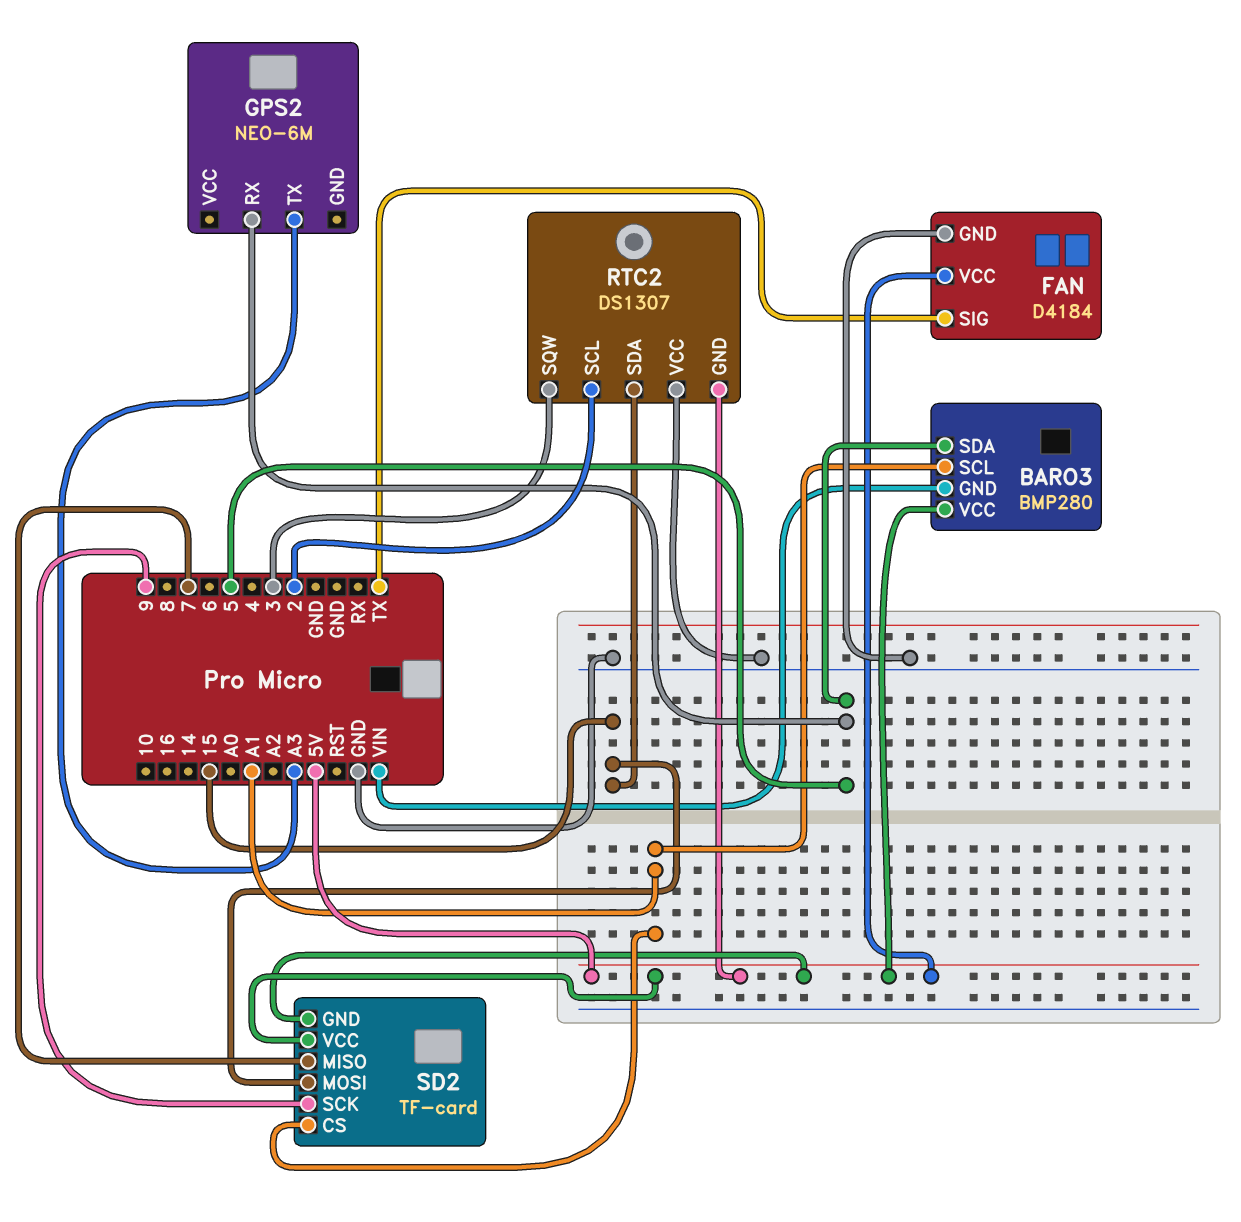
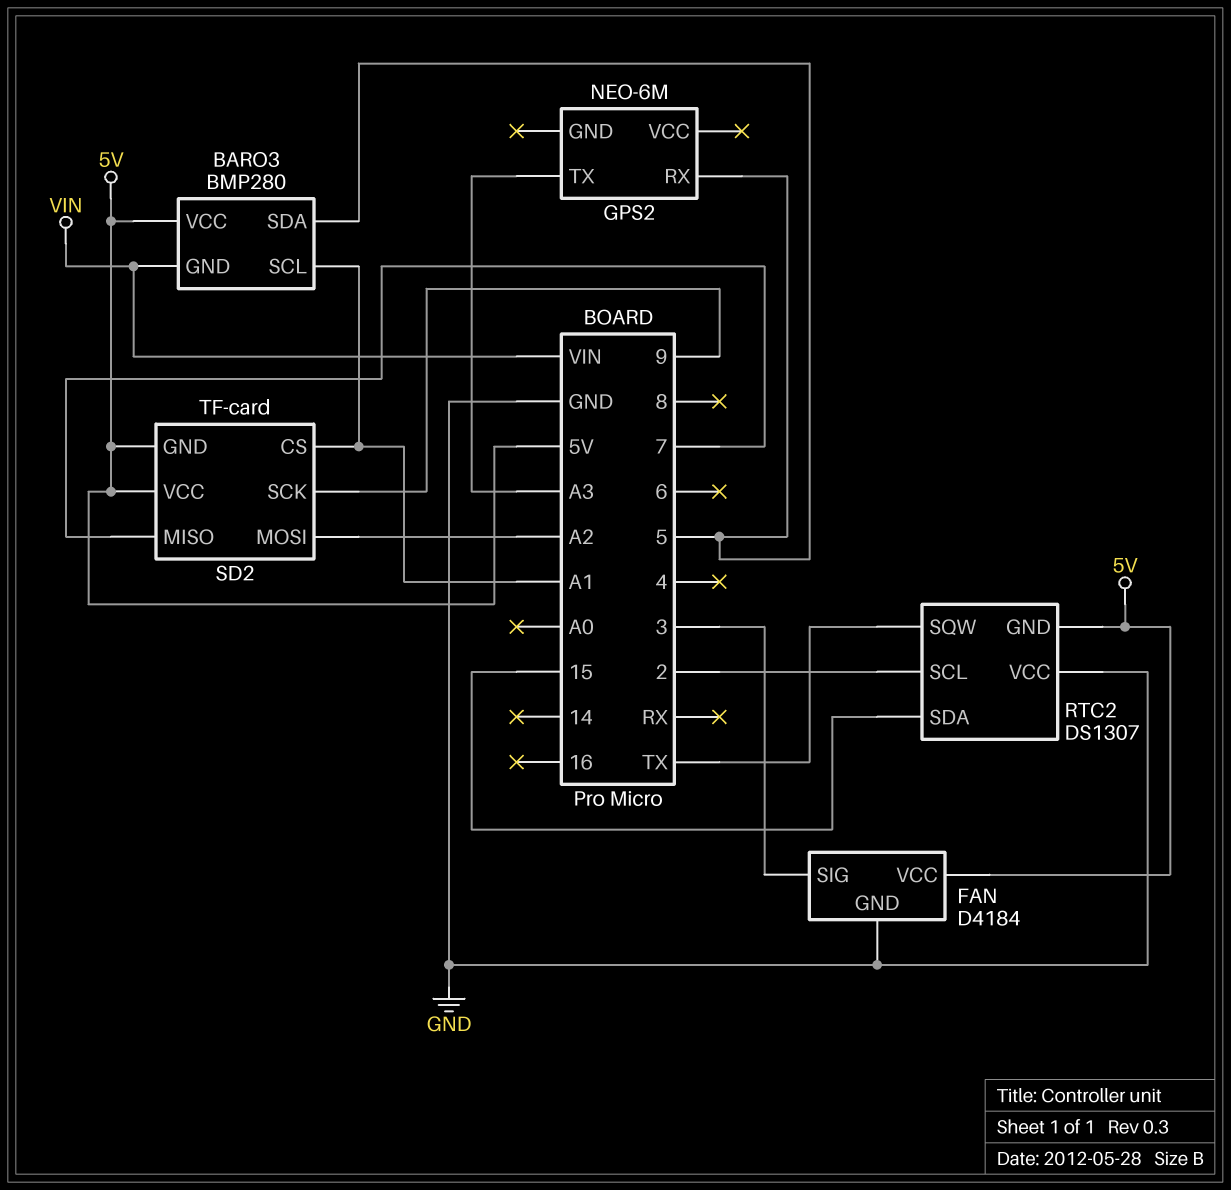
FAN pin SIG: TX -> 3
RTC2 pin SQW: 3 -> TX
SD2 pin MOSI: 15 -> A2

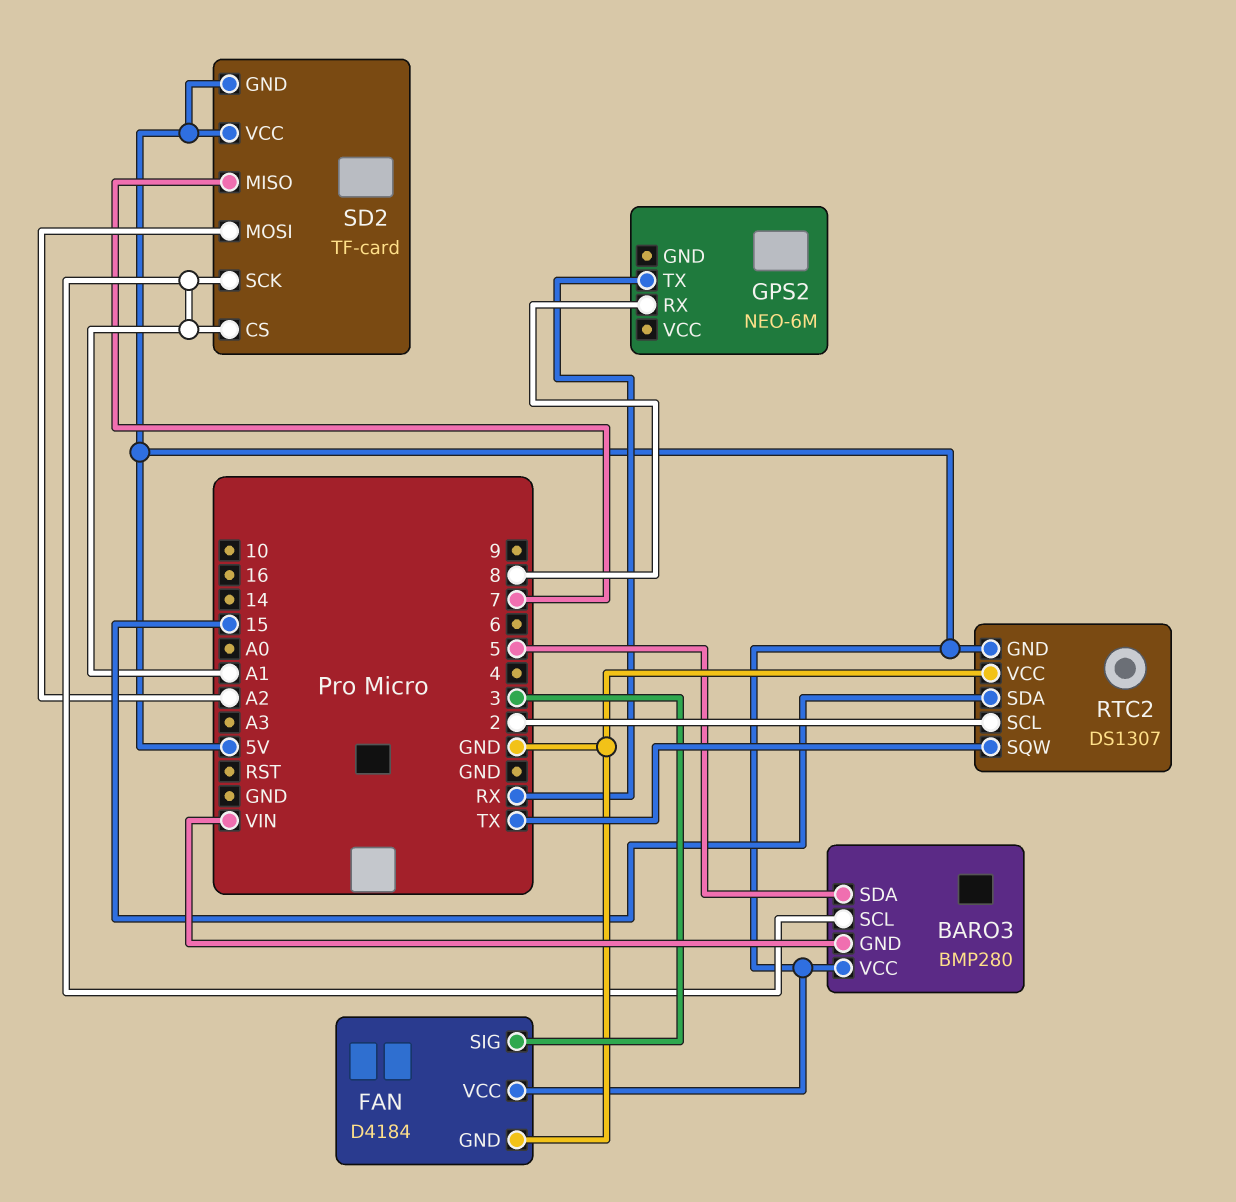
GPS2 pin RX: 5 -> 8
GPS2 pin TX: A3 -> RX
SD2 pin SCK: 9 -> A1

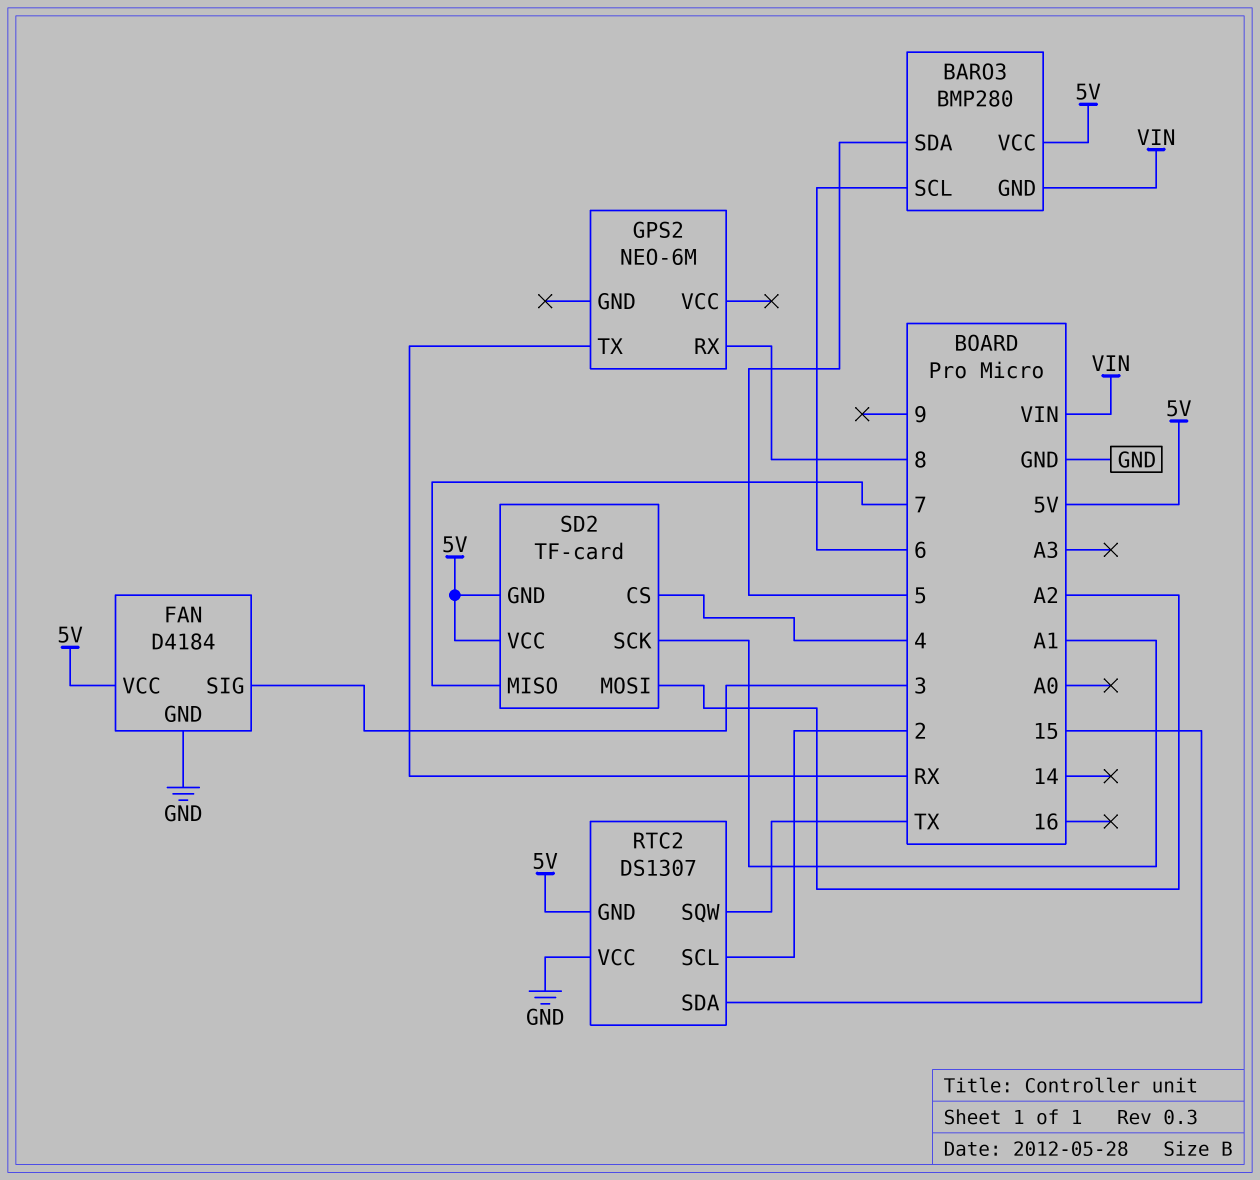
BARO3 pin SCL: A1 -> 6
SD2 pin CS: A1 -> 4

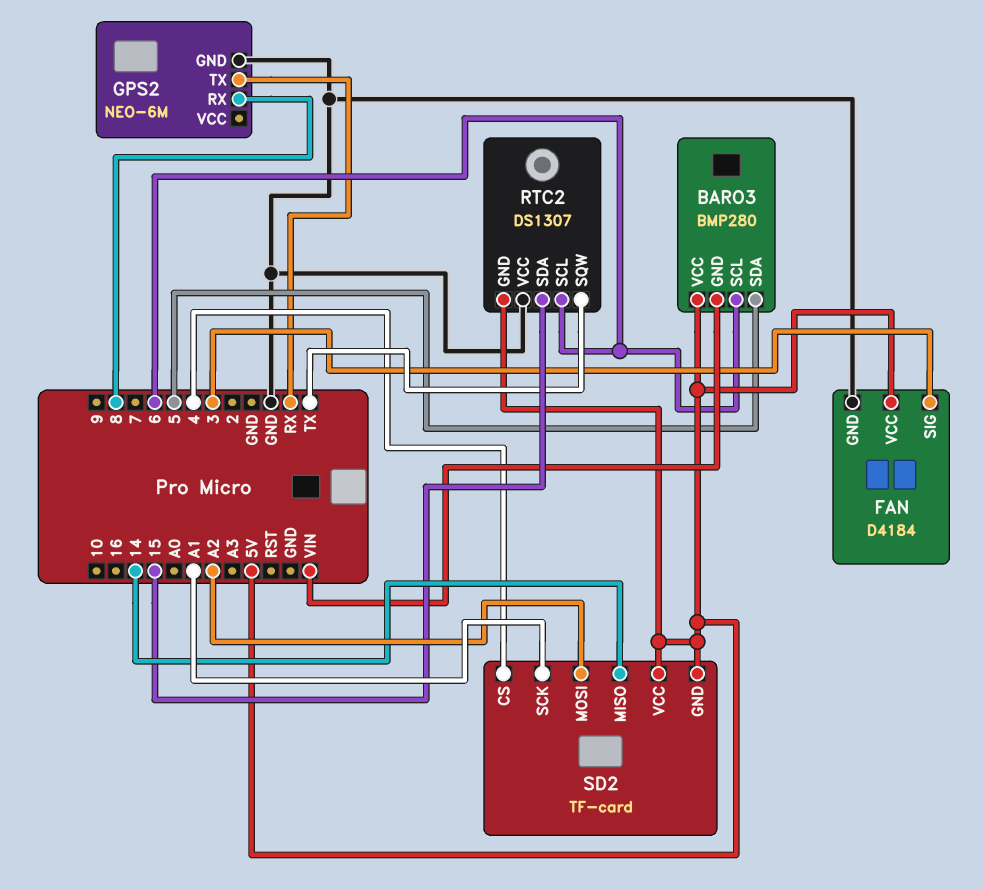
GPS2 pin GND: none -> GND
RTC2 pin SCL: 2 -> 6
SD2 pin MISO: 7 -> 14

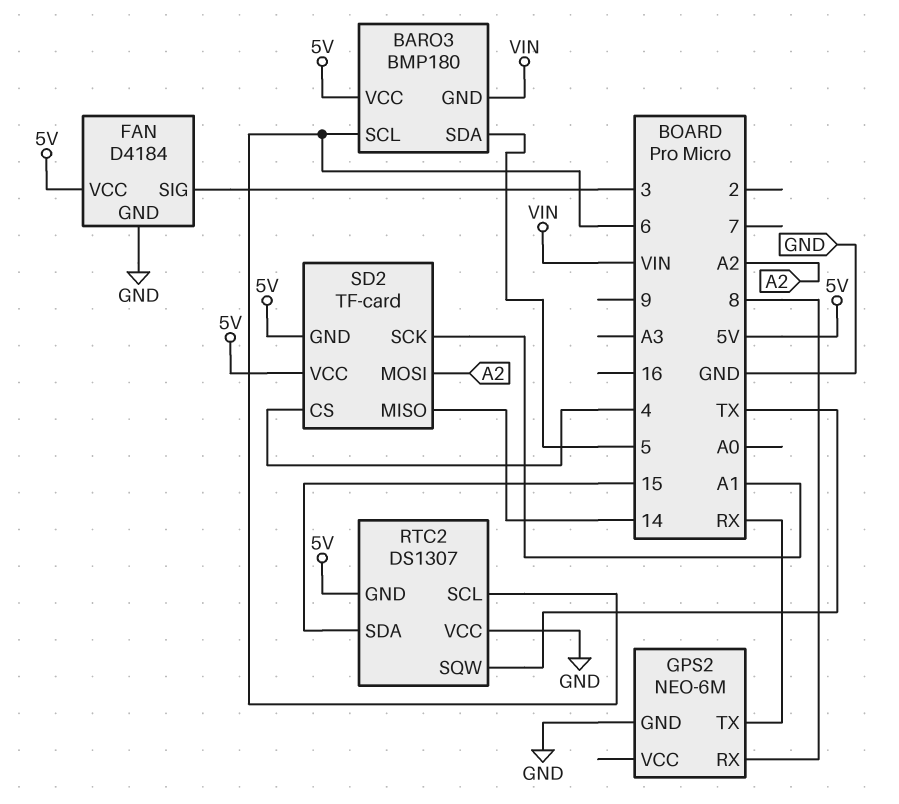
BARO3: BMP280 -> BMP180

